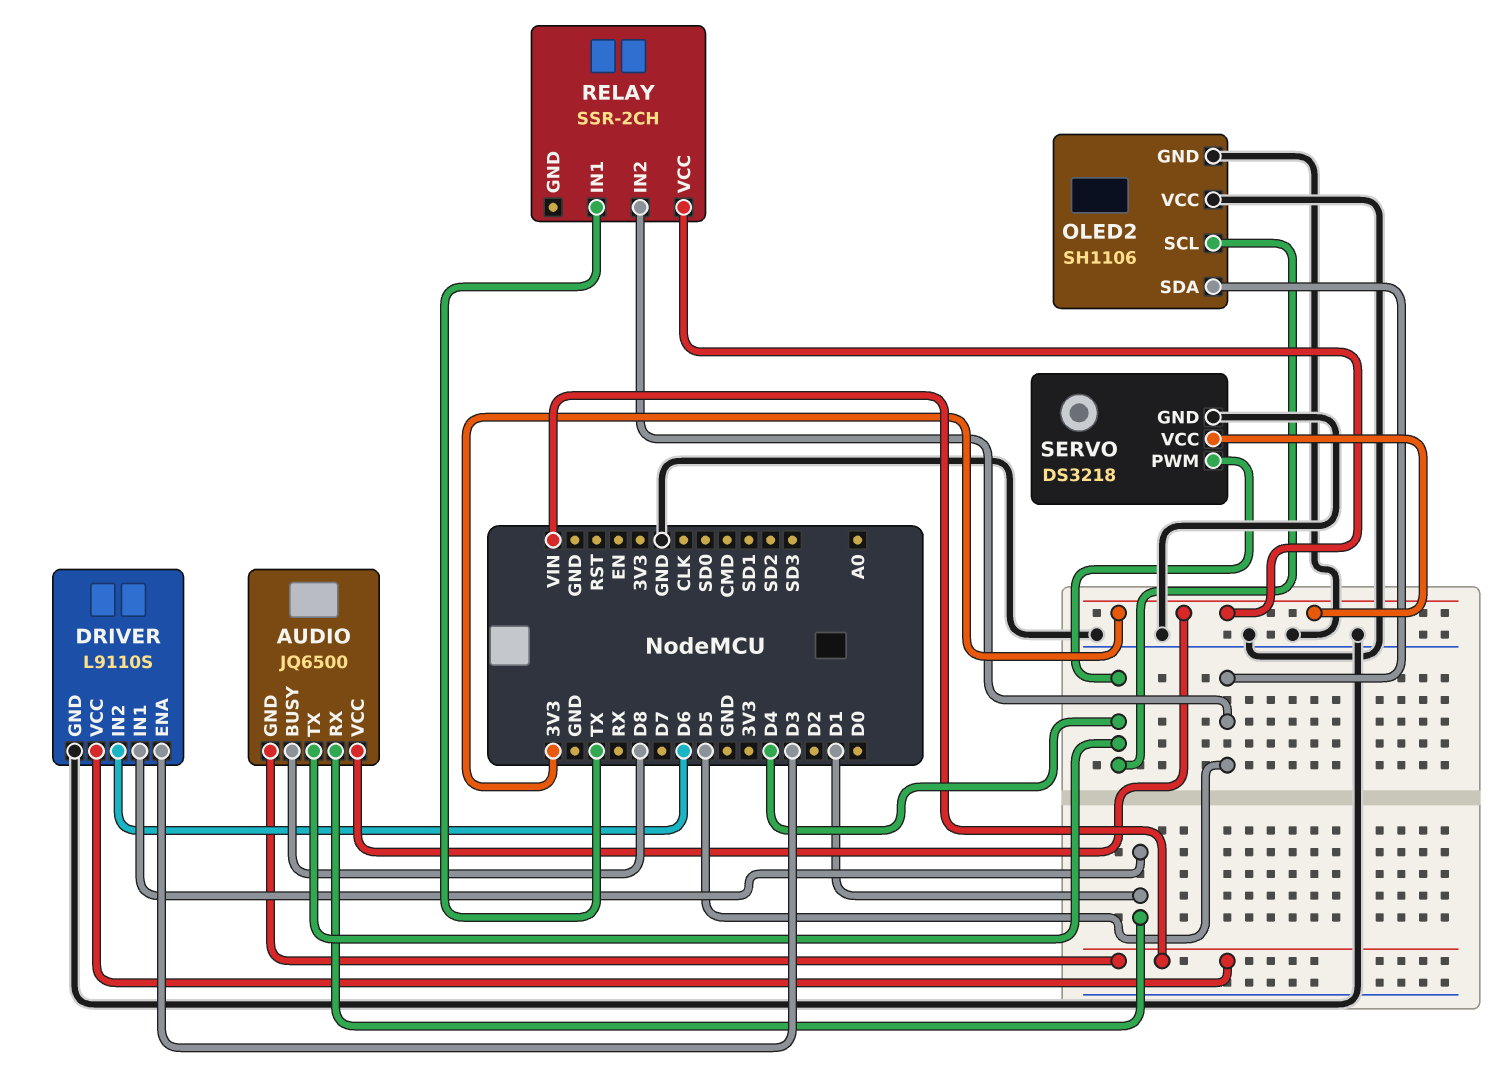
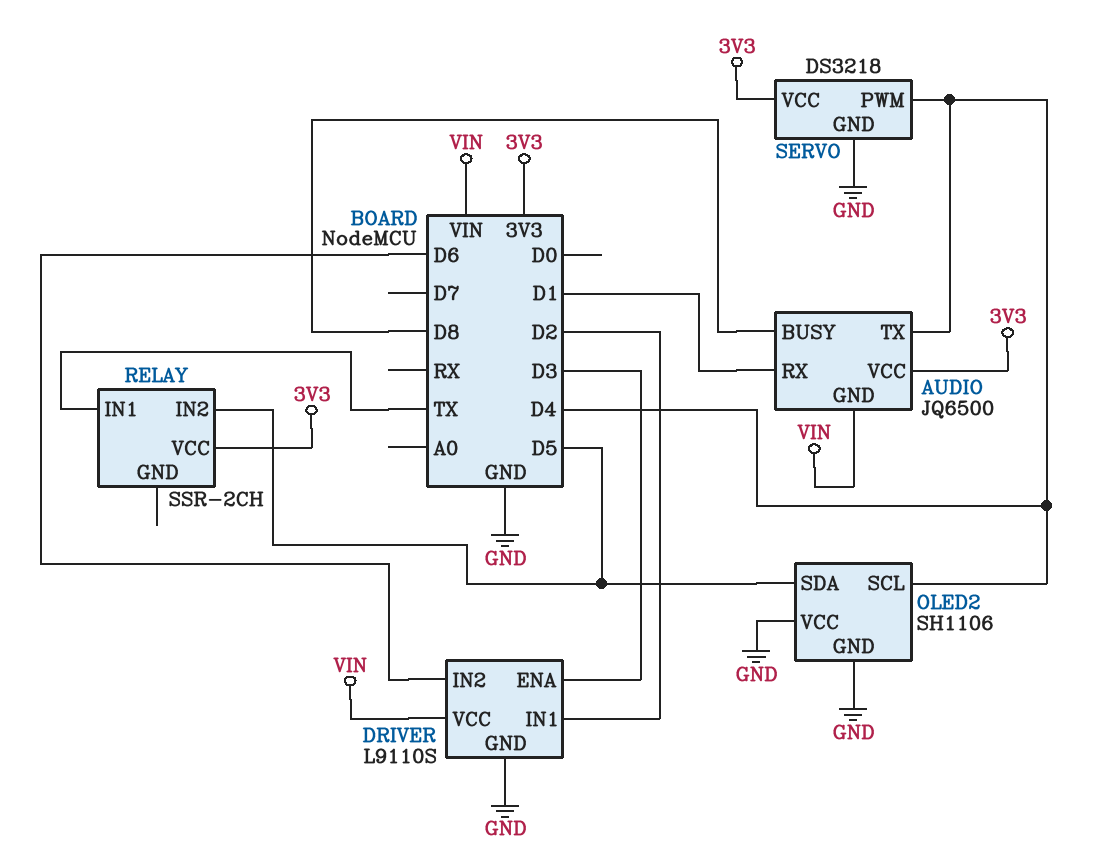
DRIVER pin IN1: D1 -> D2

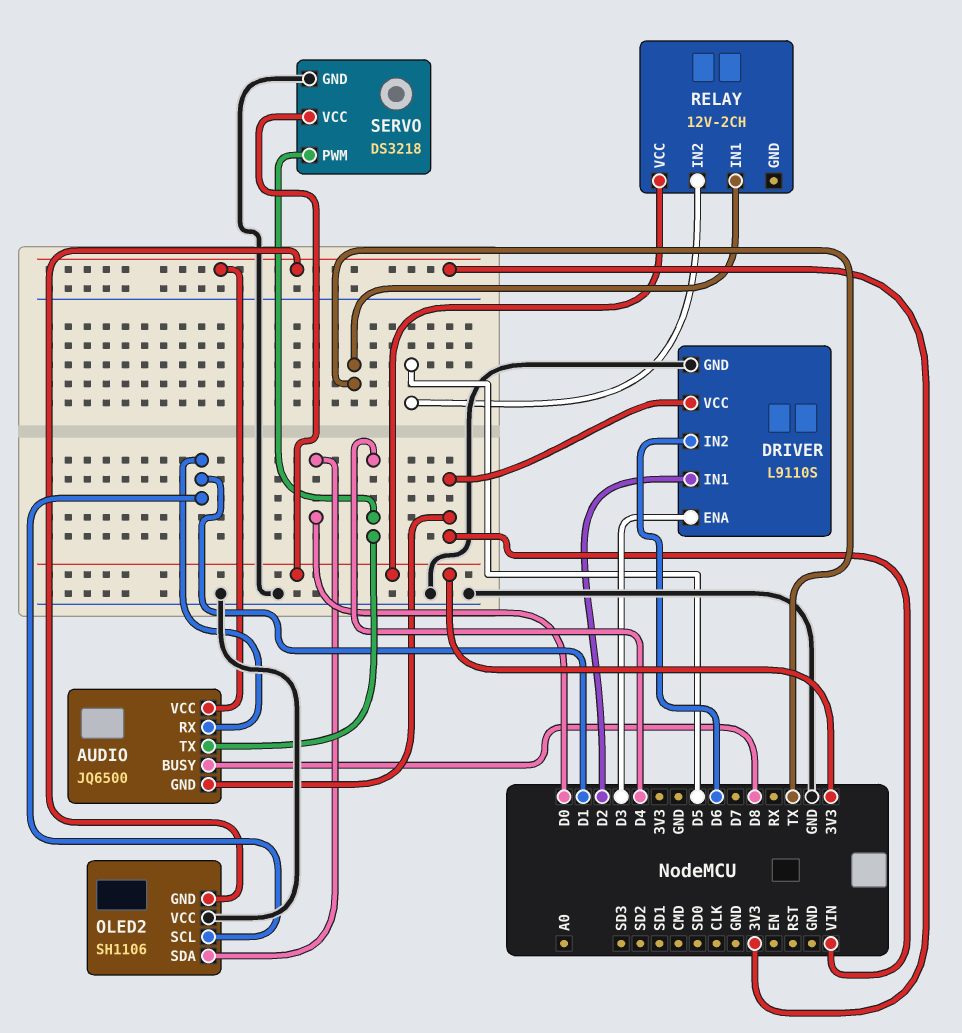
OLED2 pin GND: GND -> 3V3
OLED2 pin SCL: D4 -> D1
OLED2 pin SDA: D5 -> D0
RELAY: SSR-2CH -> 12V-2CH

